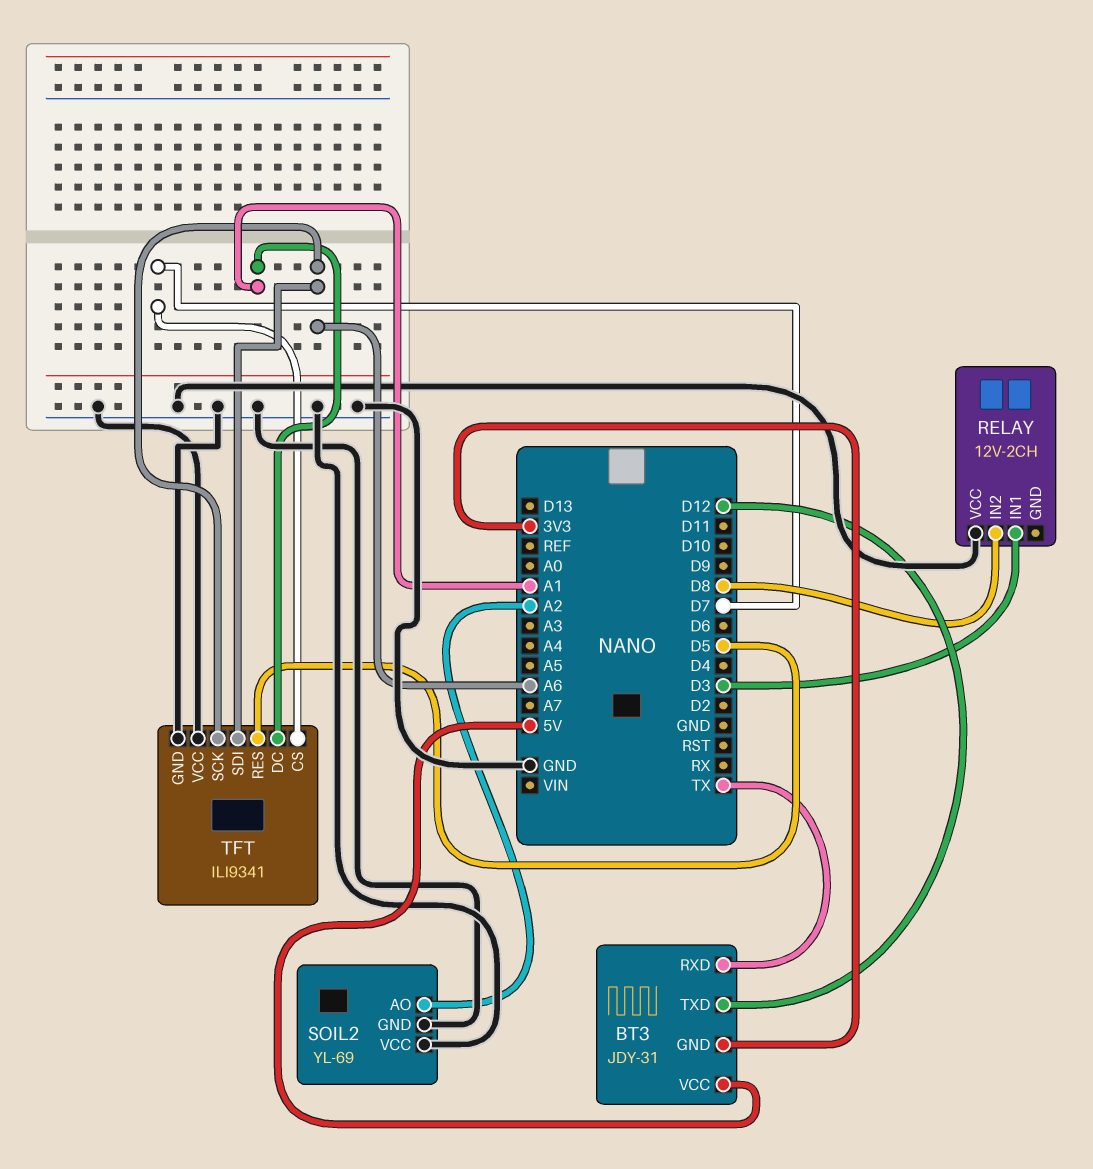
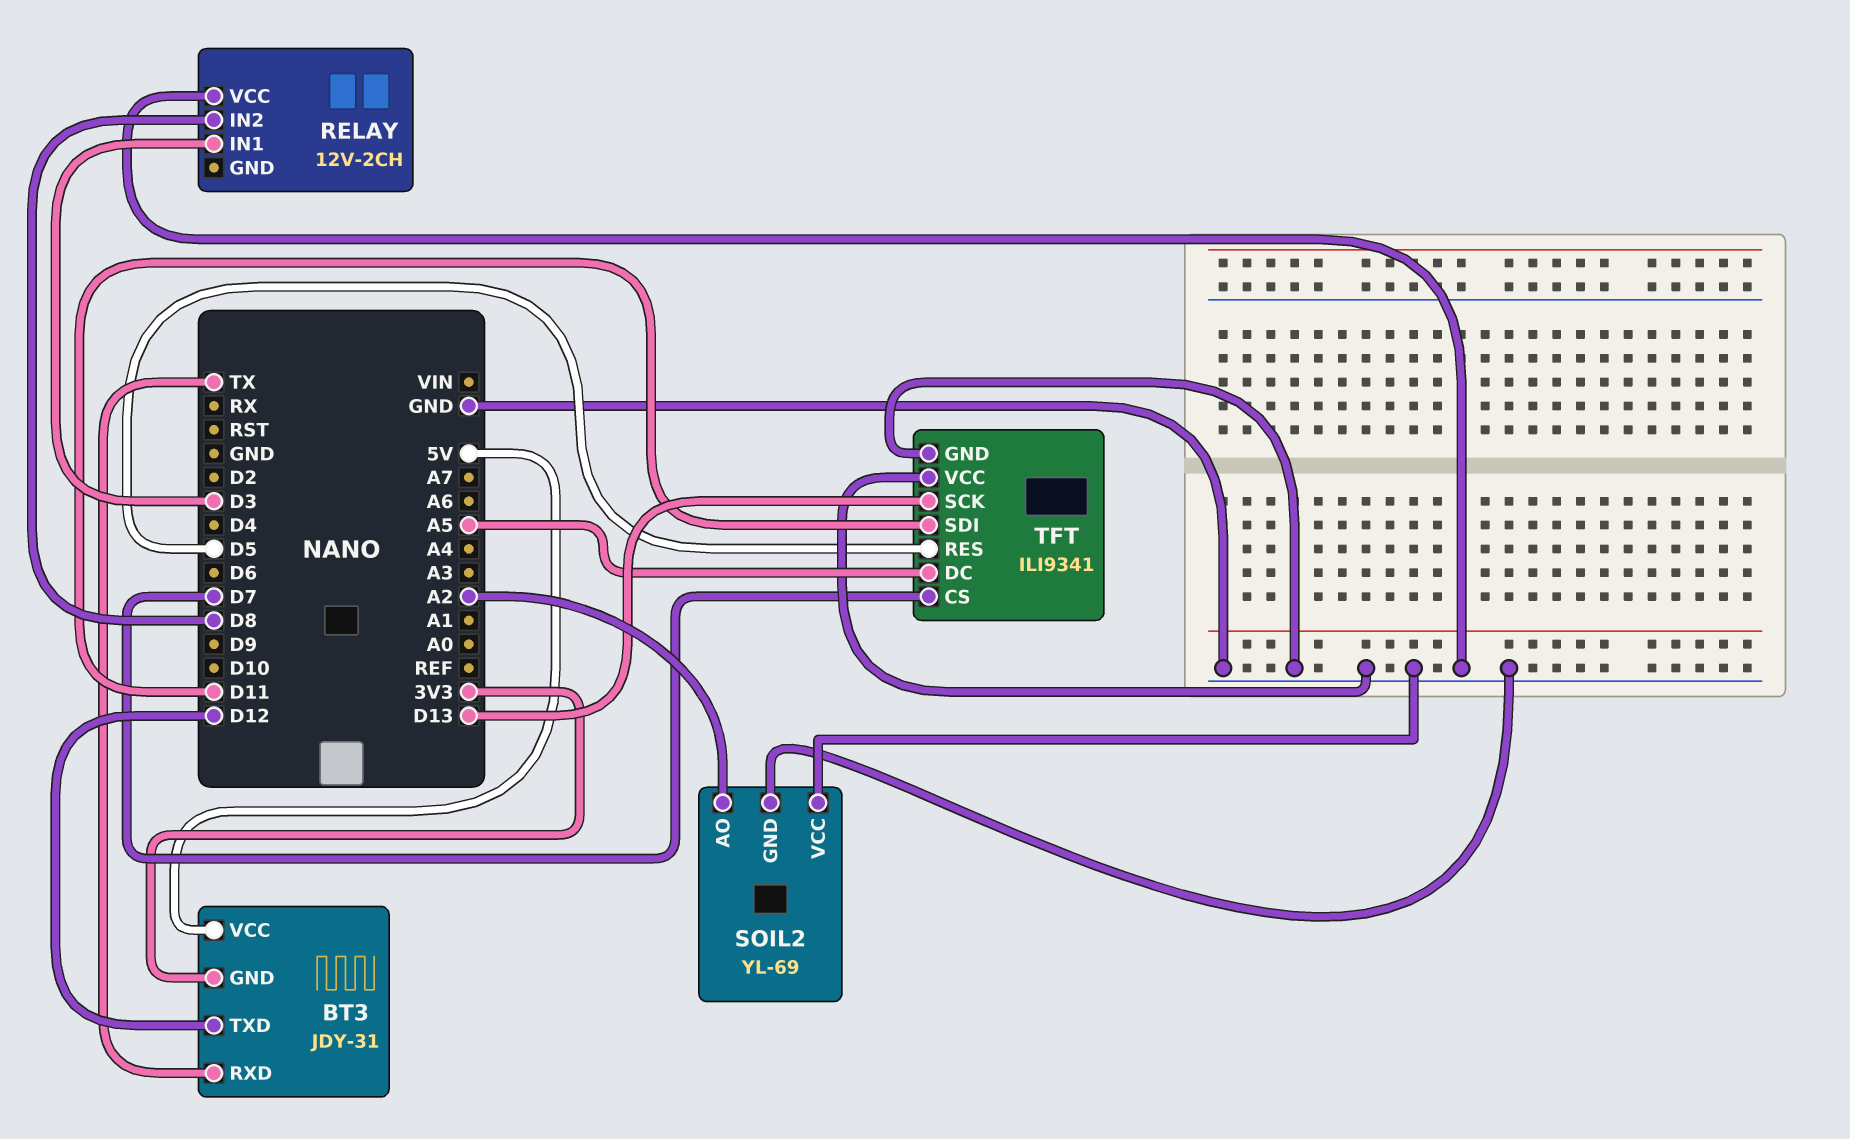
TFT pin DC: A1 -> A5
TFT pin SCK: A6 -> D13
TFT pin SDI: A6 -> D11

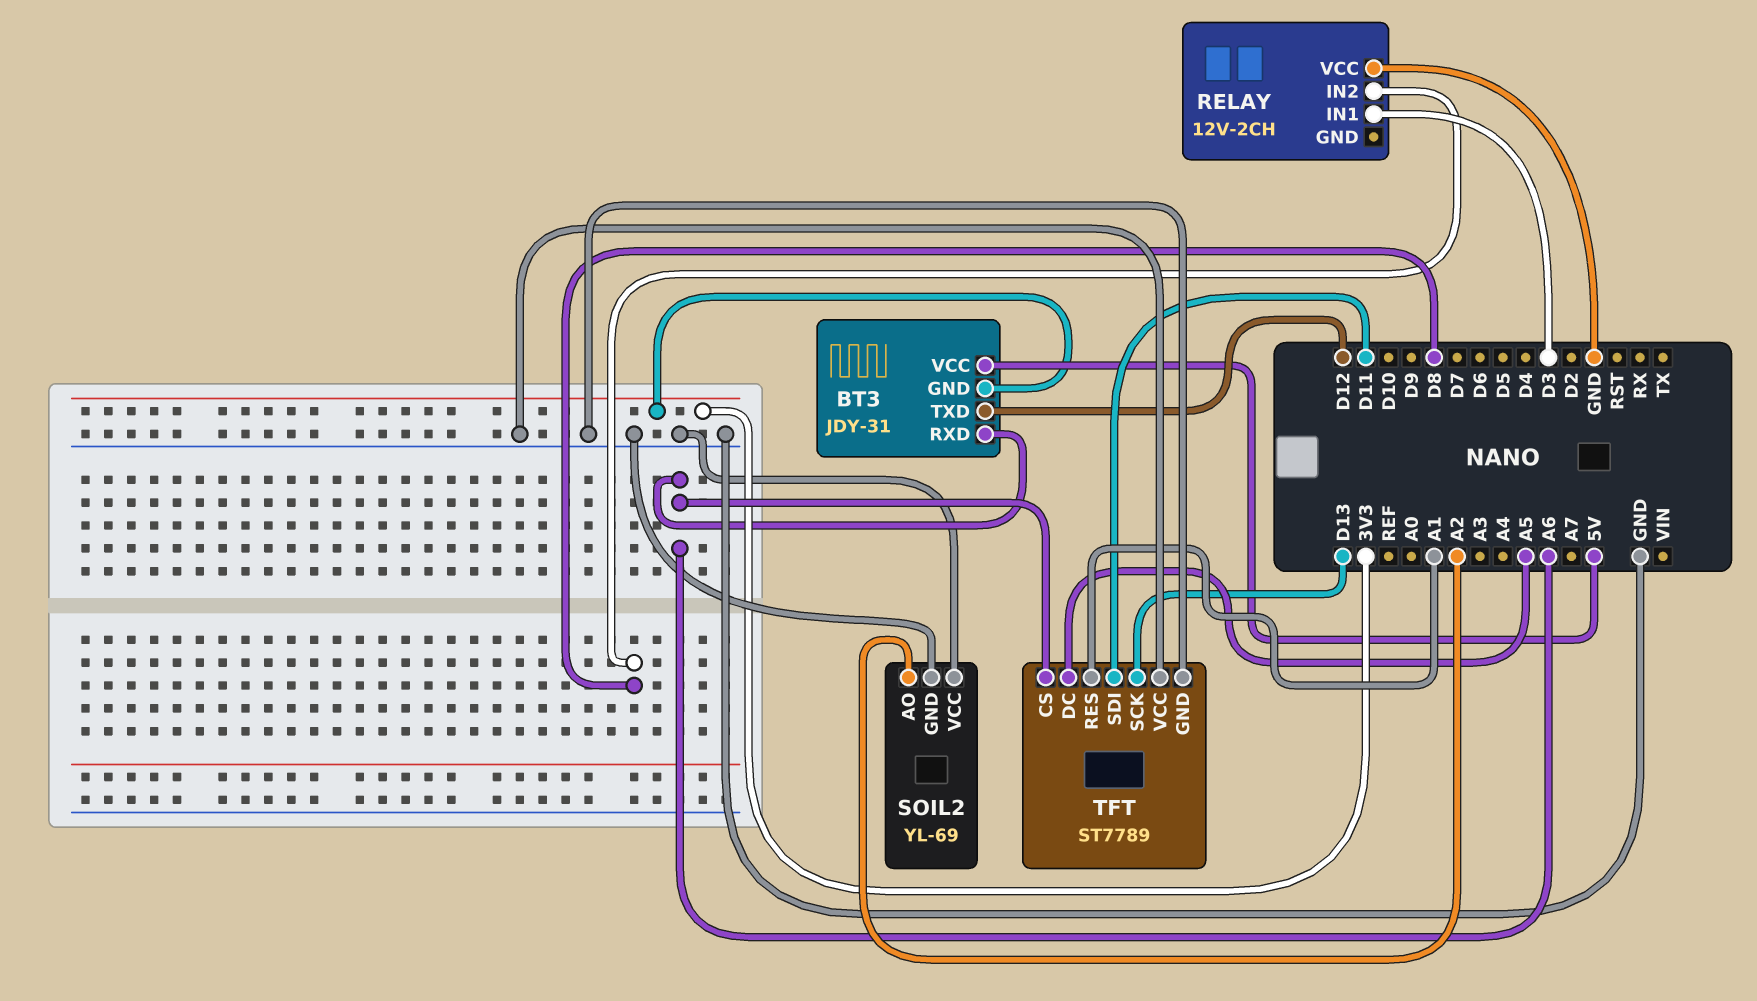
BT3 pin RXD: TX -> A6
TFT: ILI9341 -> ST7789
TFT pin CS: D7 -> A6
TFT pin RES: D5 -> A1

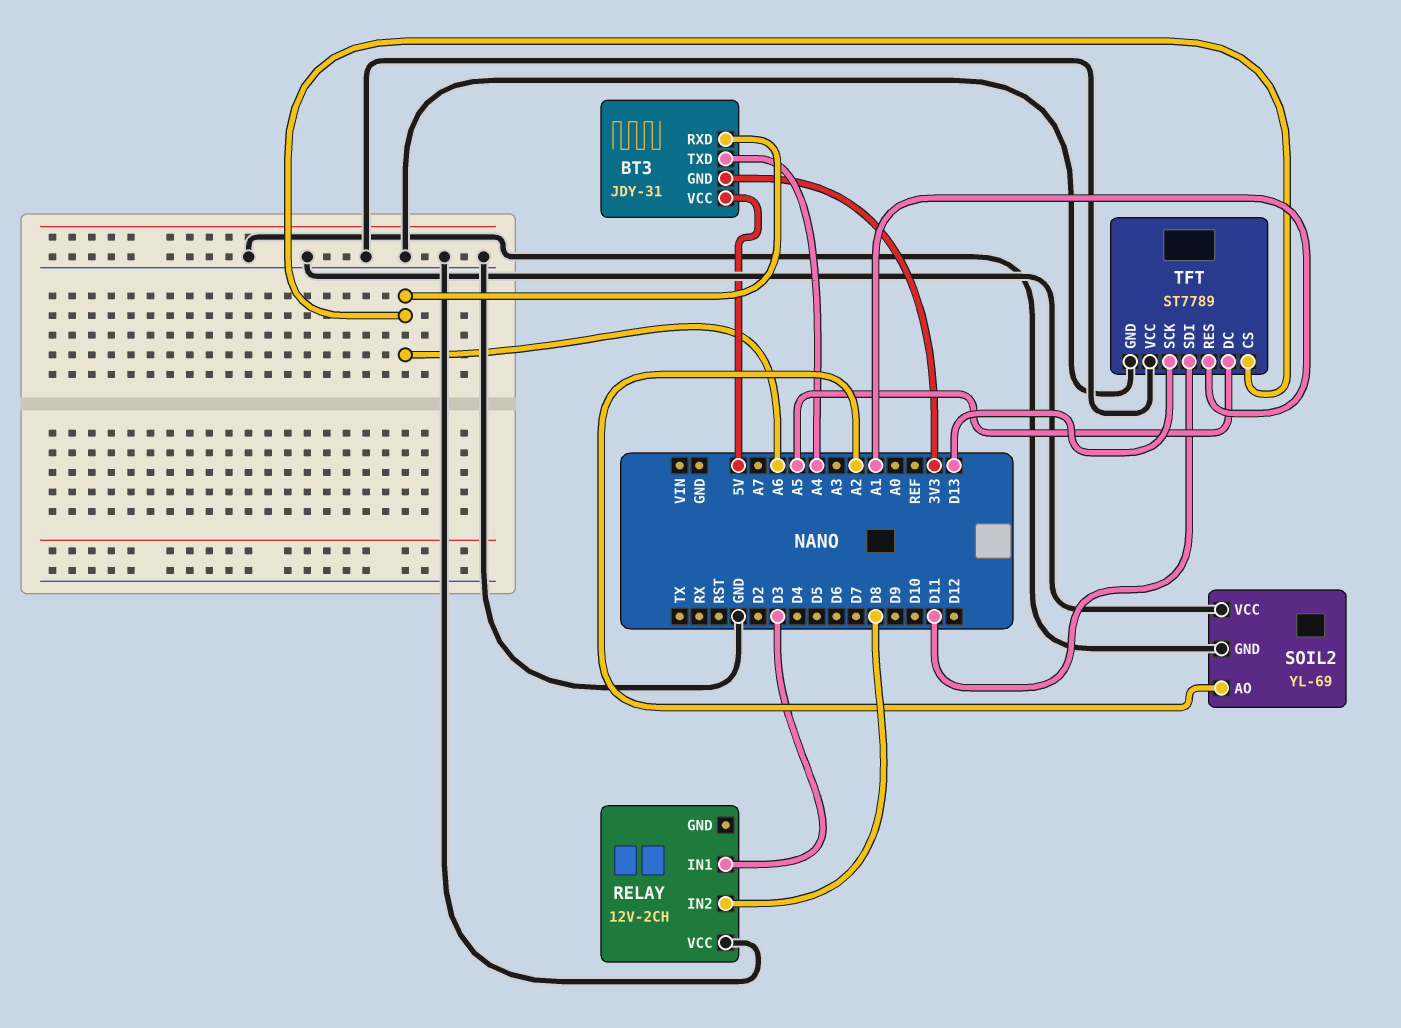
BT3 pin TXD: D12 -> A4

